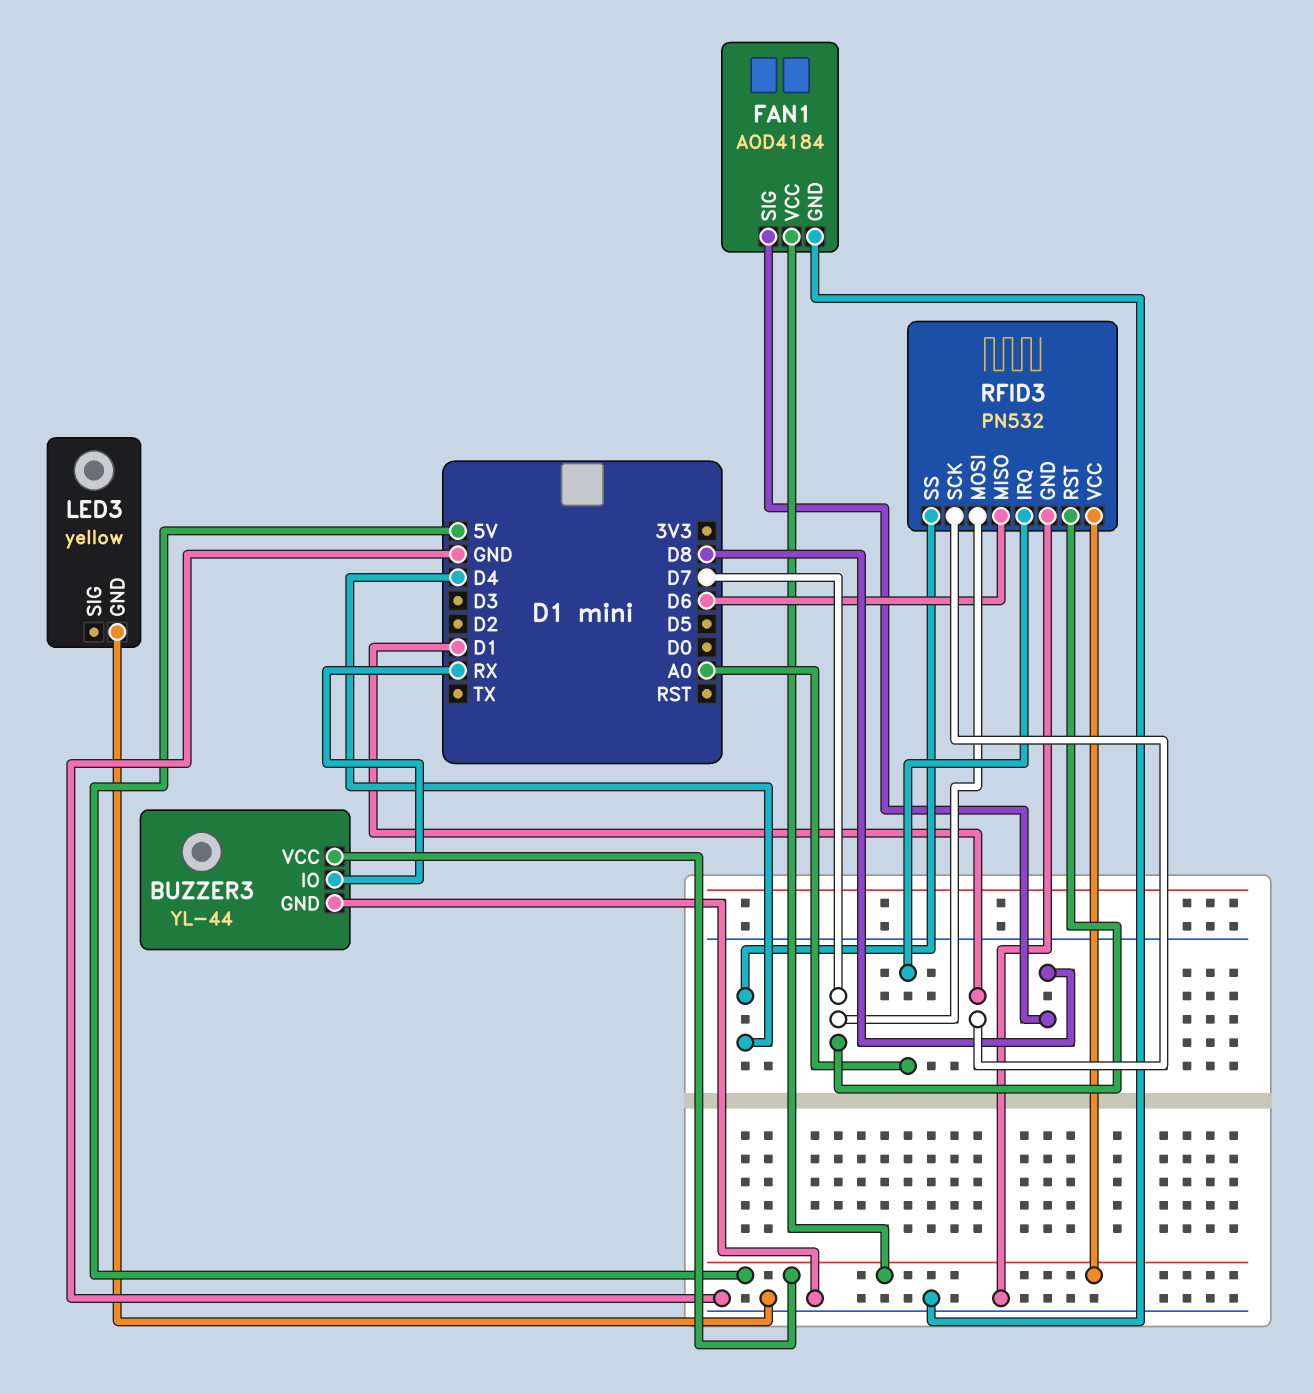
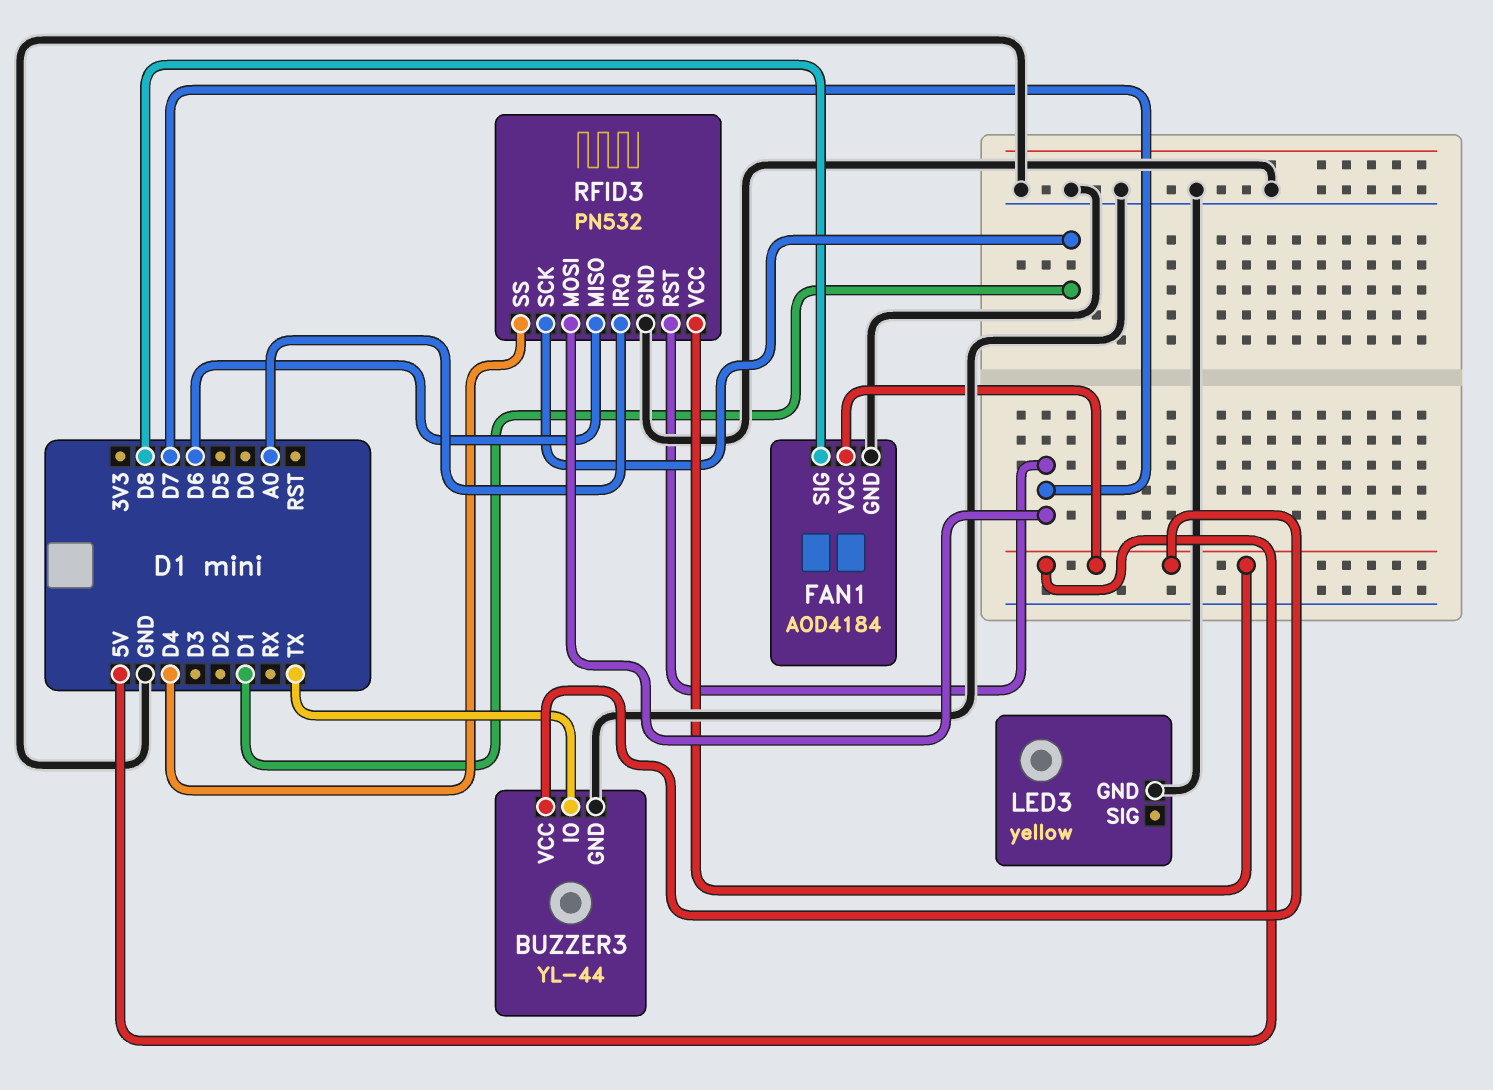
BUZZER3 pin IO: RX -> TX

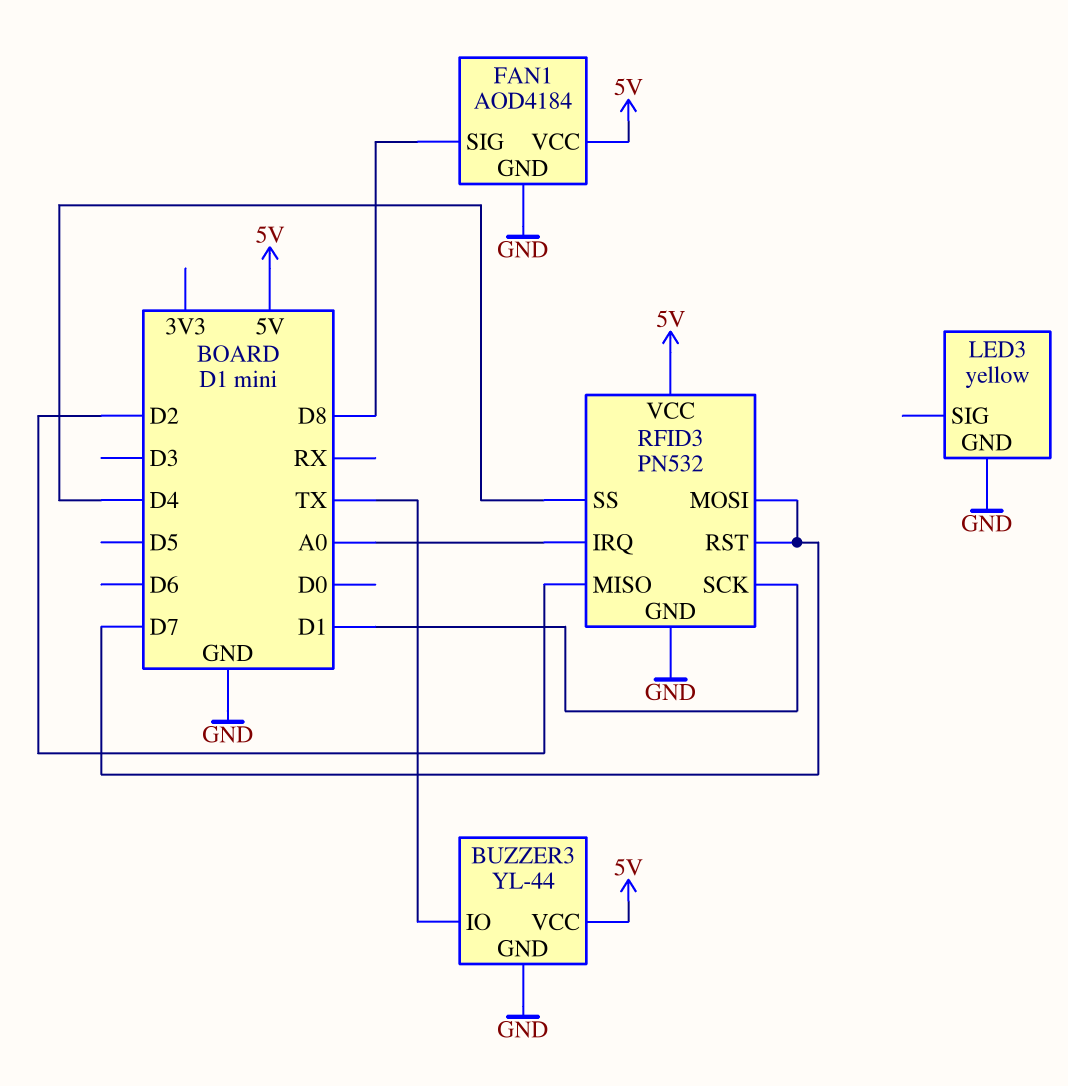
RFID3 pin MISO: D6 -> D2

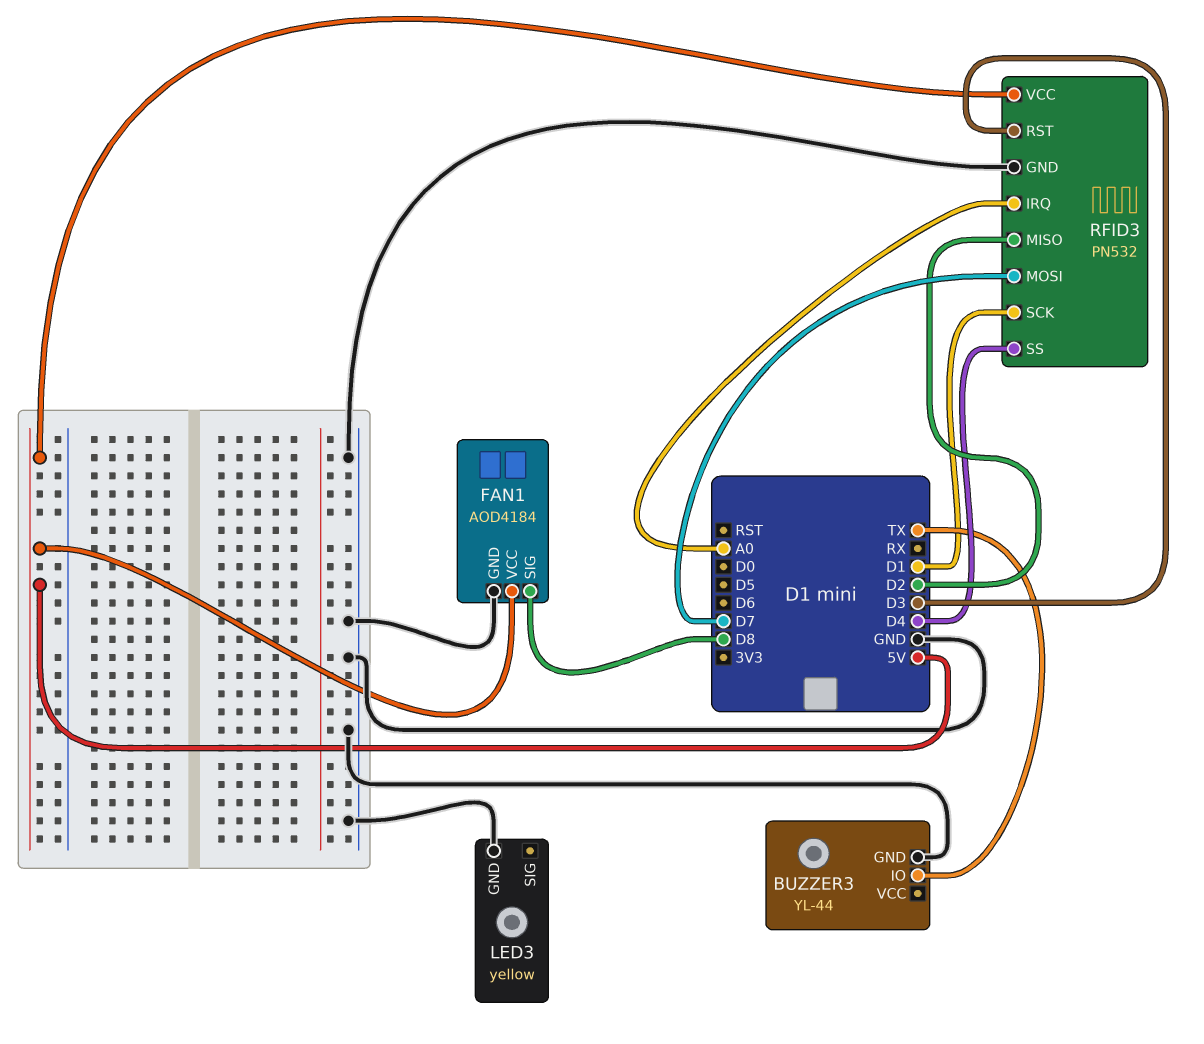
BUZZER3 pin VCC: 5V -> none
RFID3 pin RST: D7 -> D3

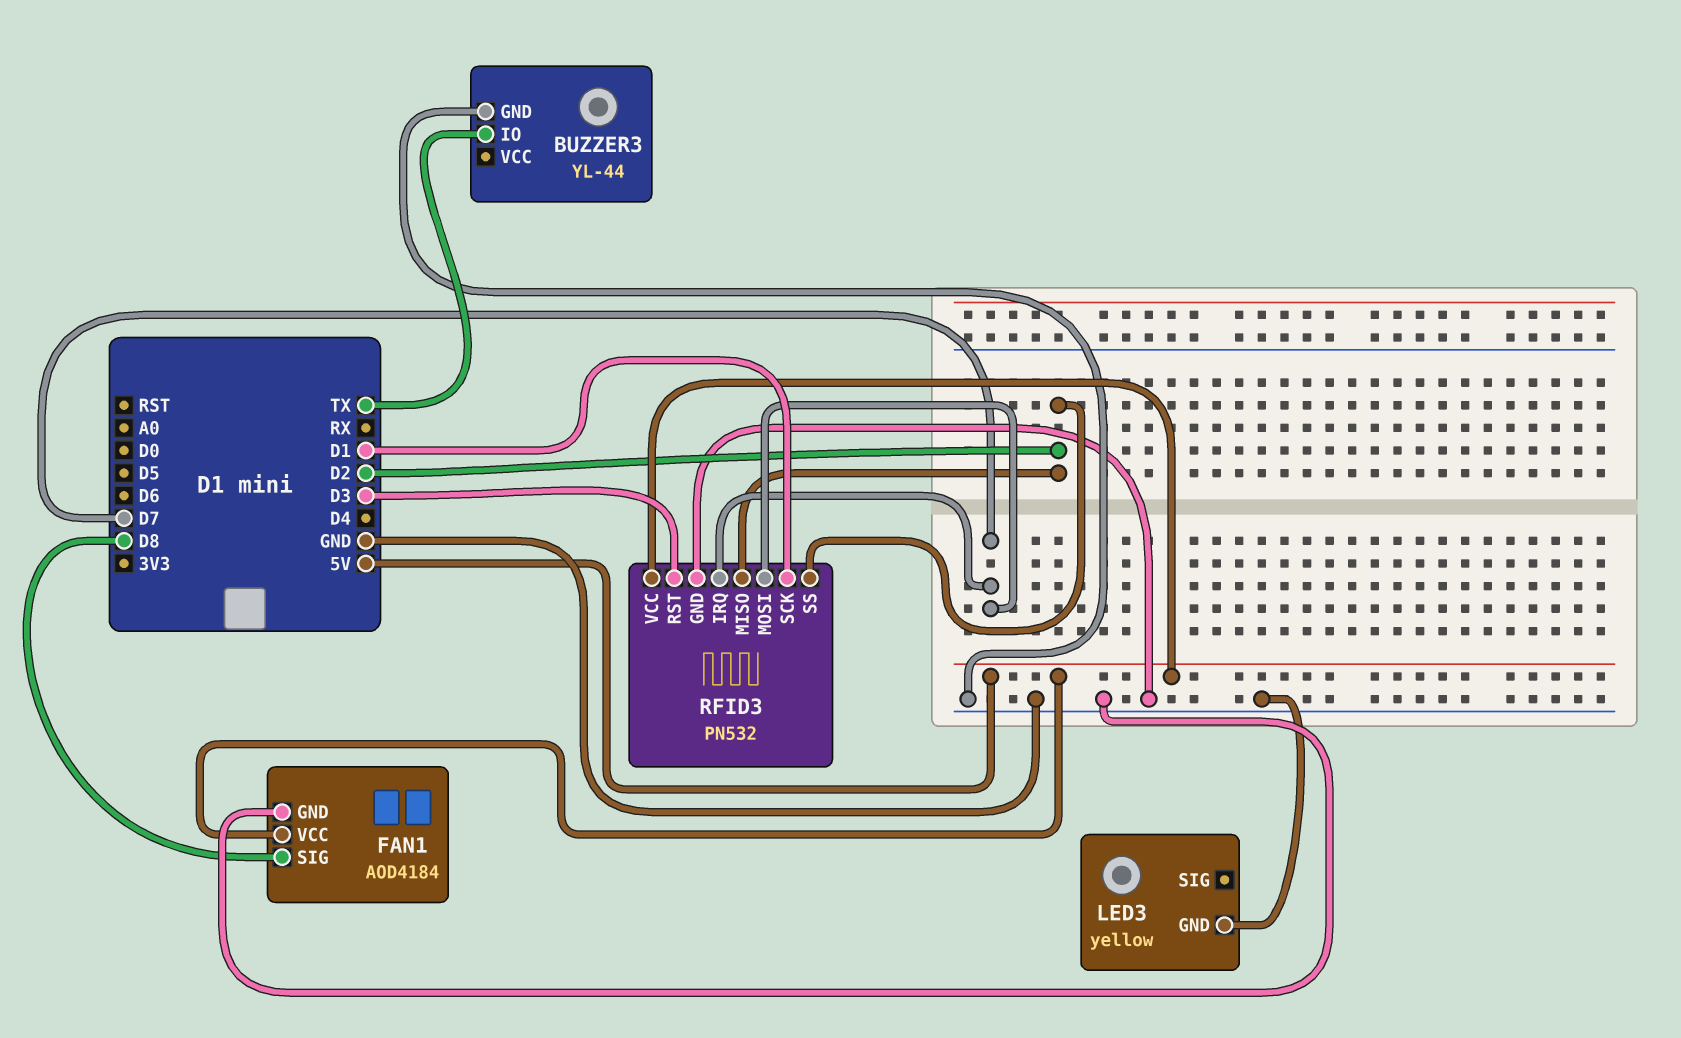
RFID3 pin IRQ: A0 -> D7
RFID3 pin SS: D4 -> D2

